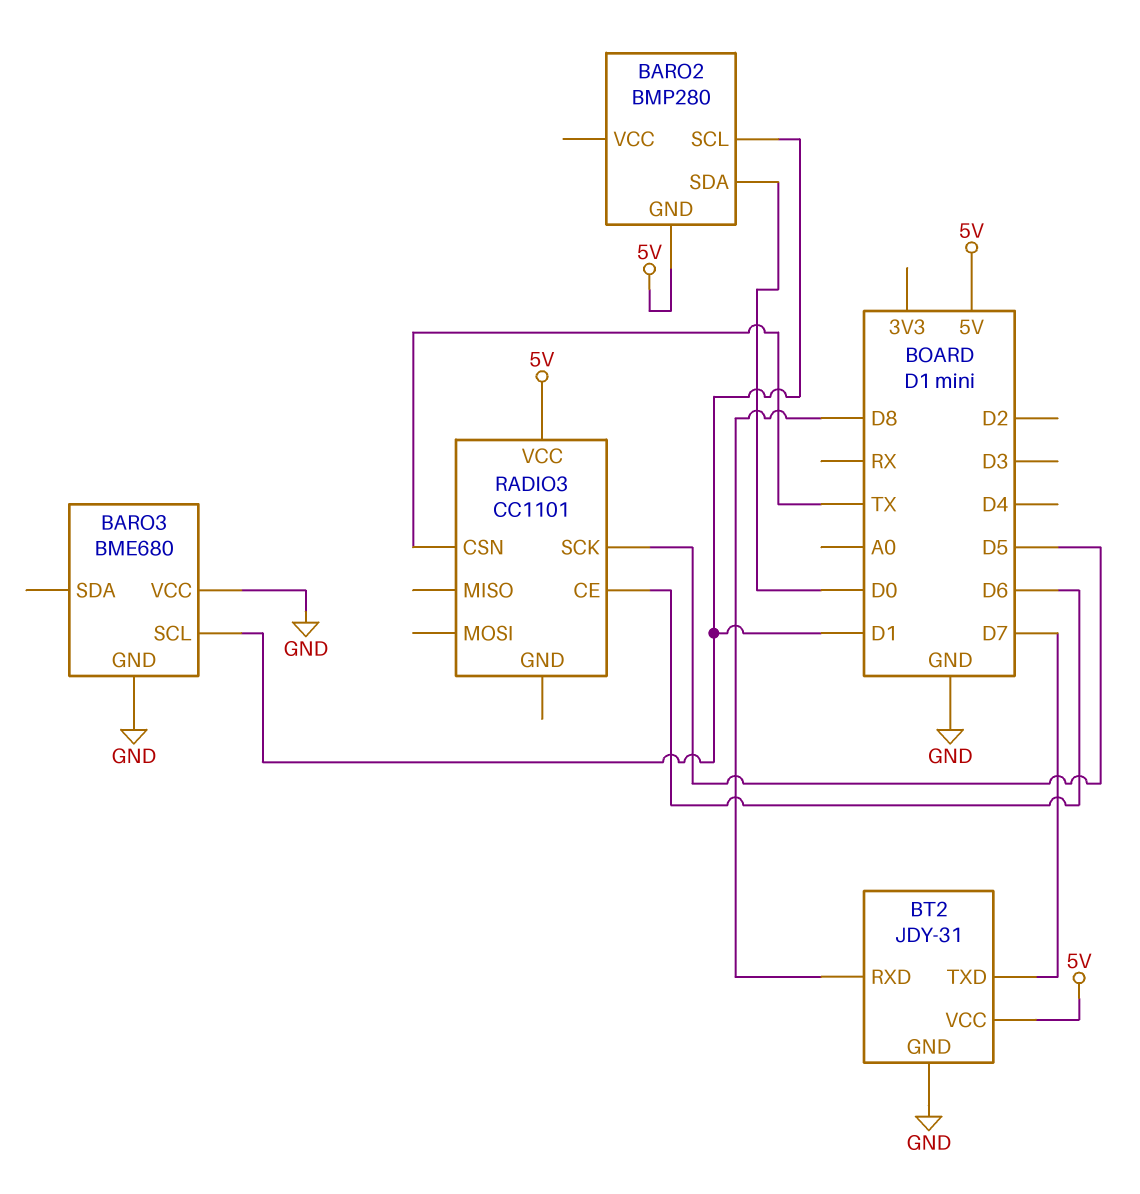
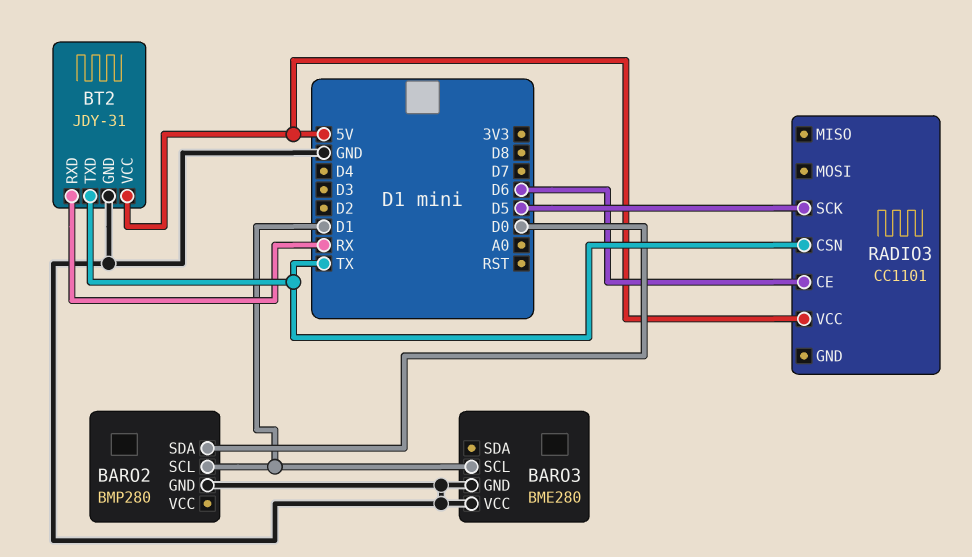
BARO2 pin GND: 5V -> GND
BARO3: BME680 -> BME280
BT2 pin RXD: D8 -> RX
BT2 pin TXD: D7 -> TX

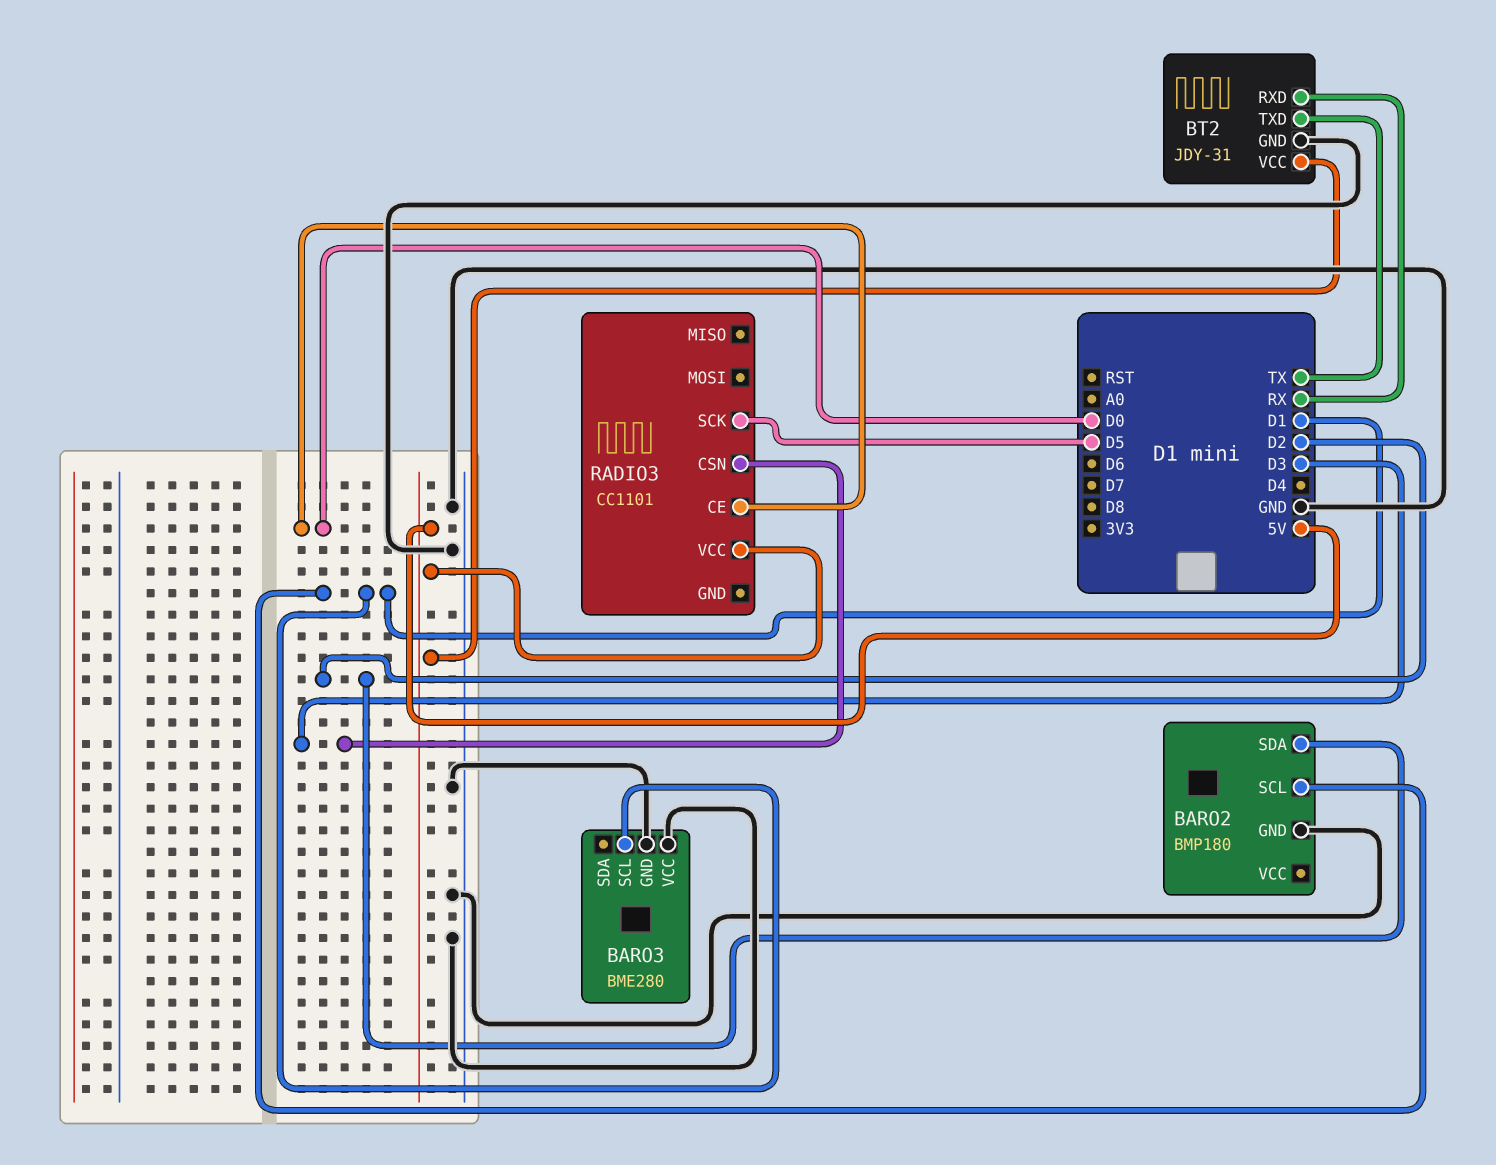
BARO2: BMP280 -> BMP180
BARO2 pin SDA: D0 -> D2
RADIO3 pin CE: D6 -> D0
RADIO3 pin CSN: TX -> D3

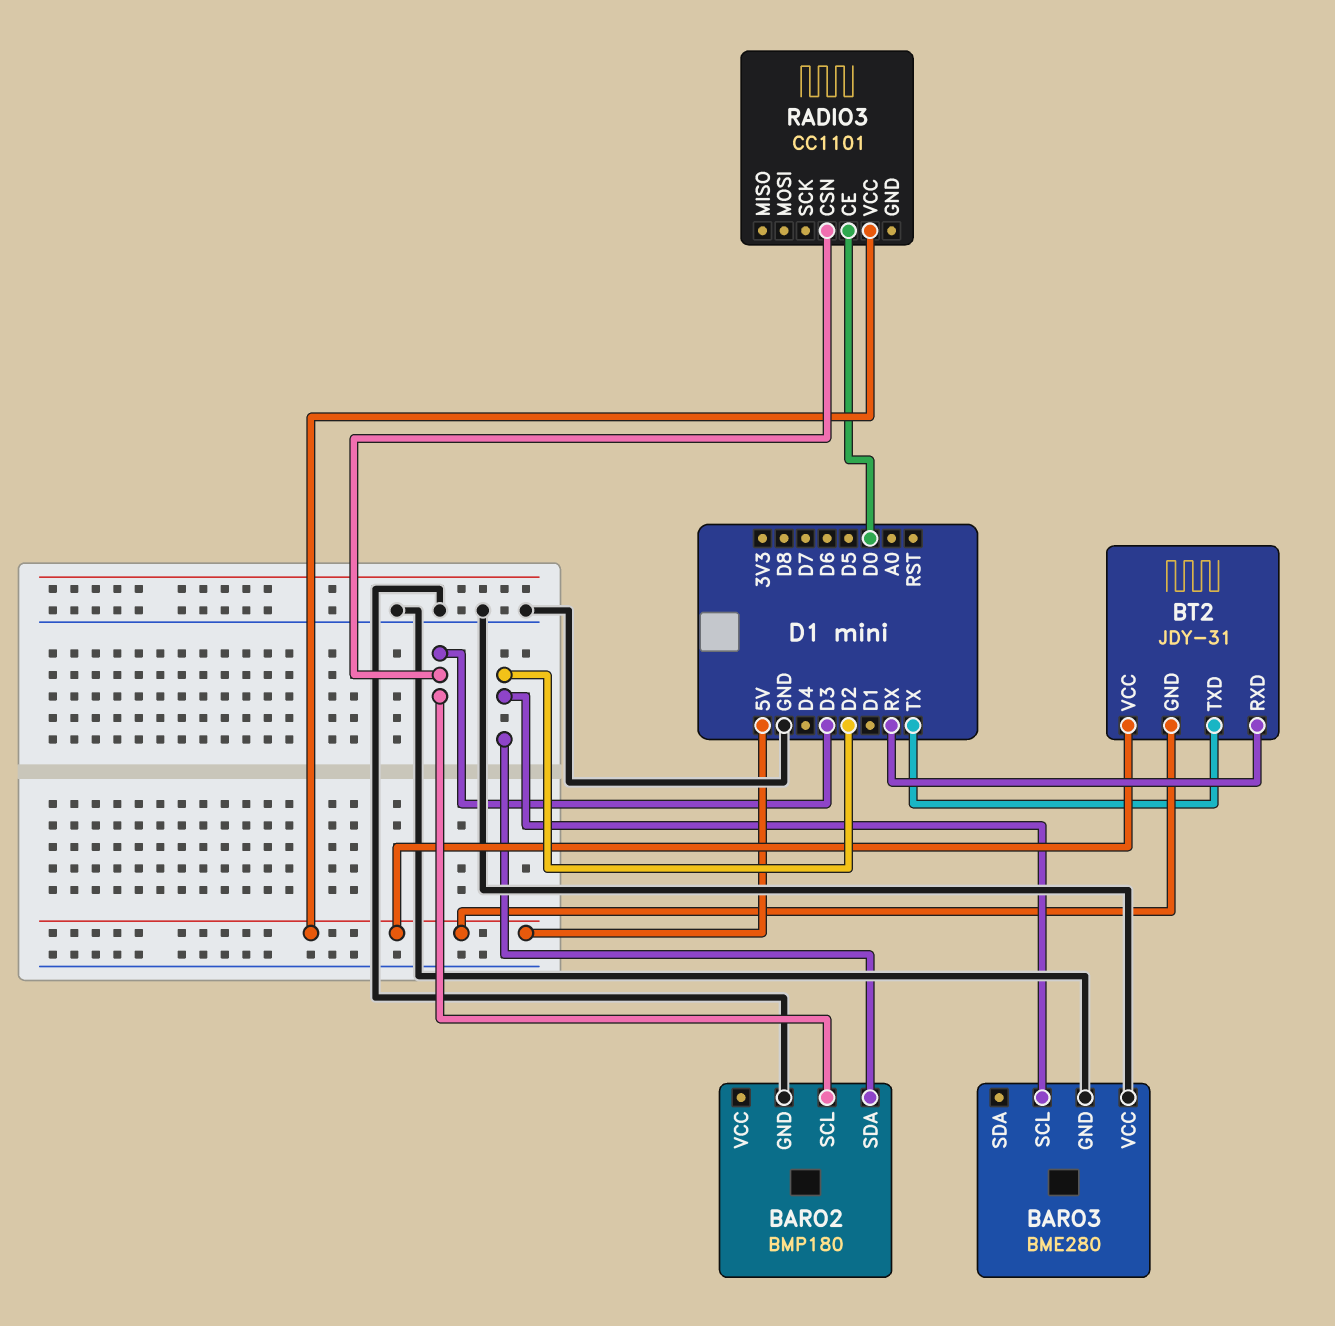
BARO2 pin SCL: D1 -> D3
BARO3 pin SCL: D1 -> D2
BT2 pin GND: GND -> 5V
RADIO3 pin SCK: D5 -> none

